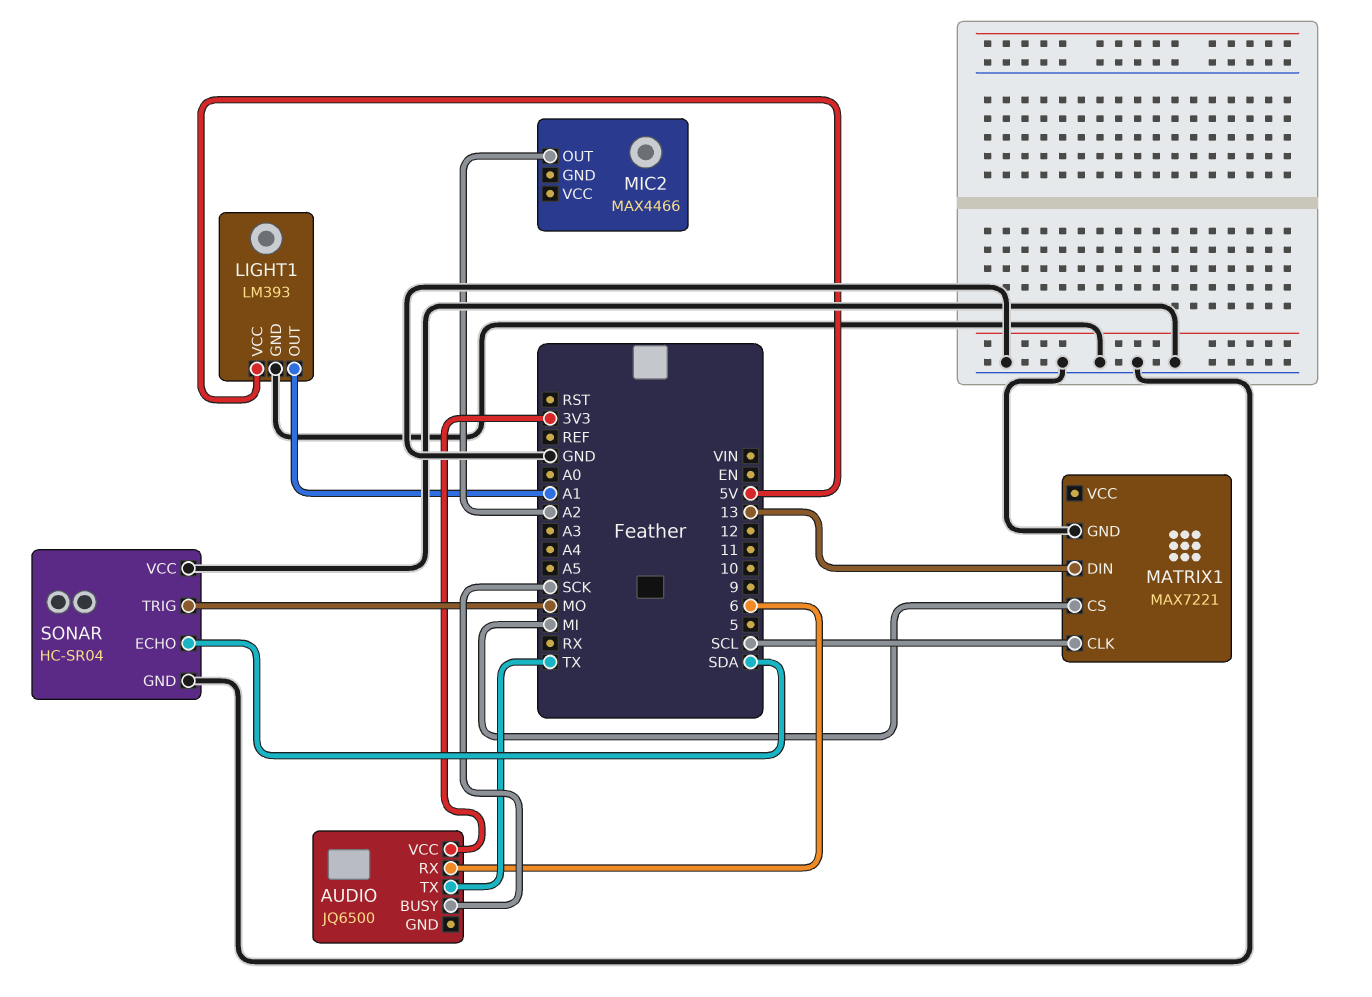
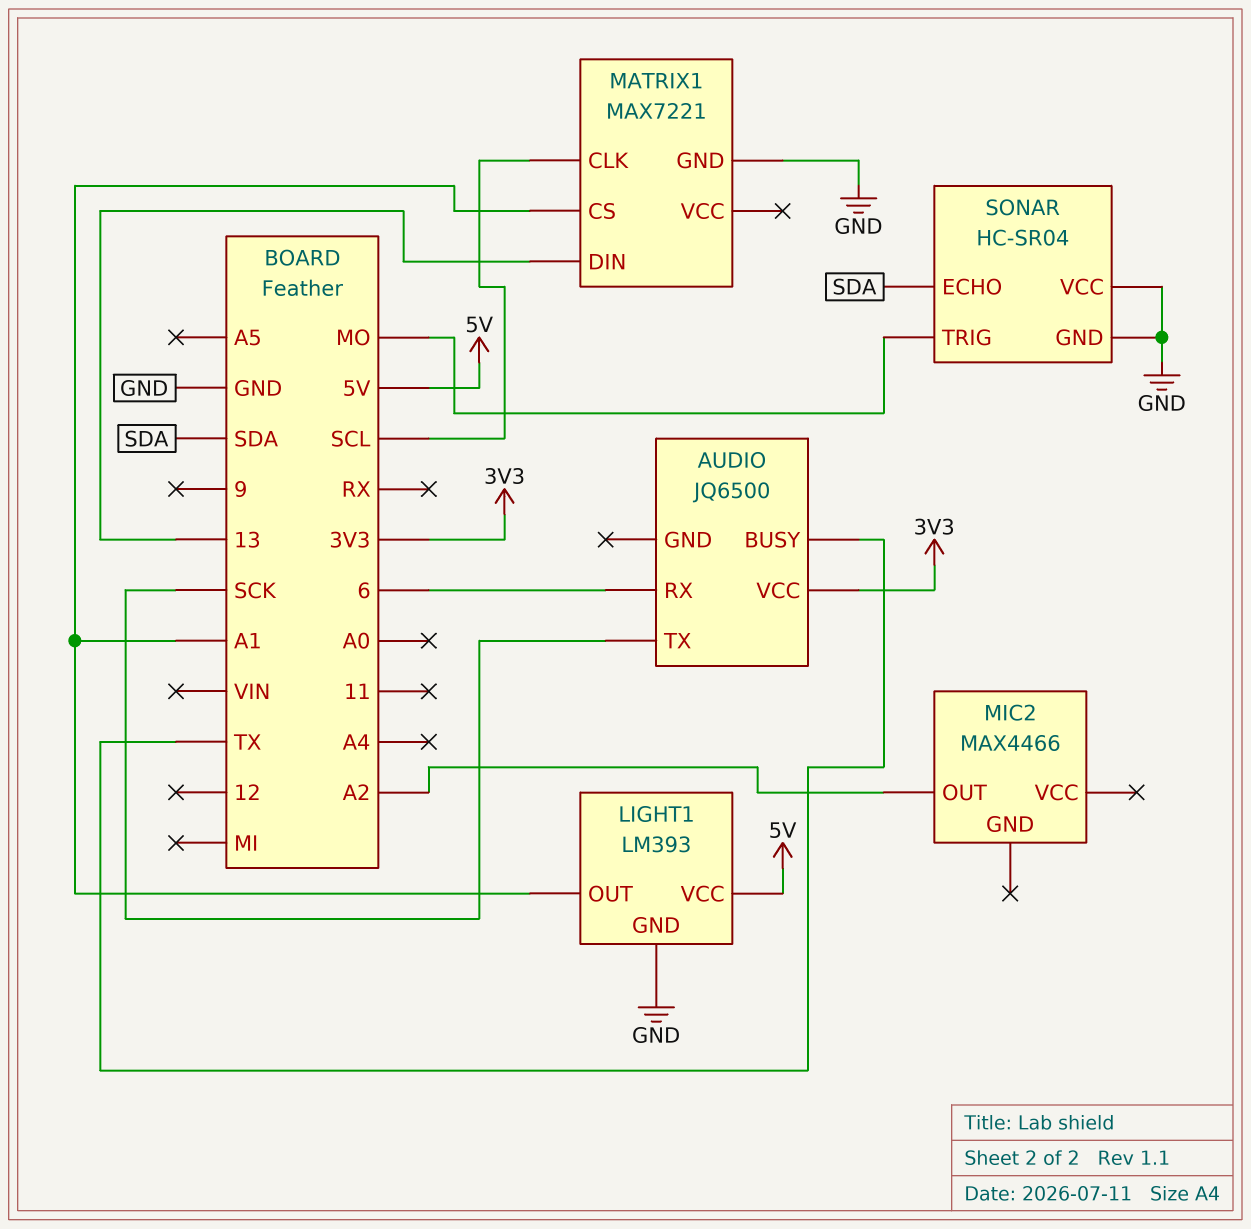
AUDIO pin BUSY: SCK -> TX
AUDIO pin TX: TX -> SCK
MATRIX1 pin CS: MI -> A1

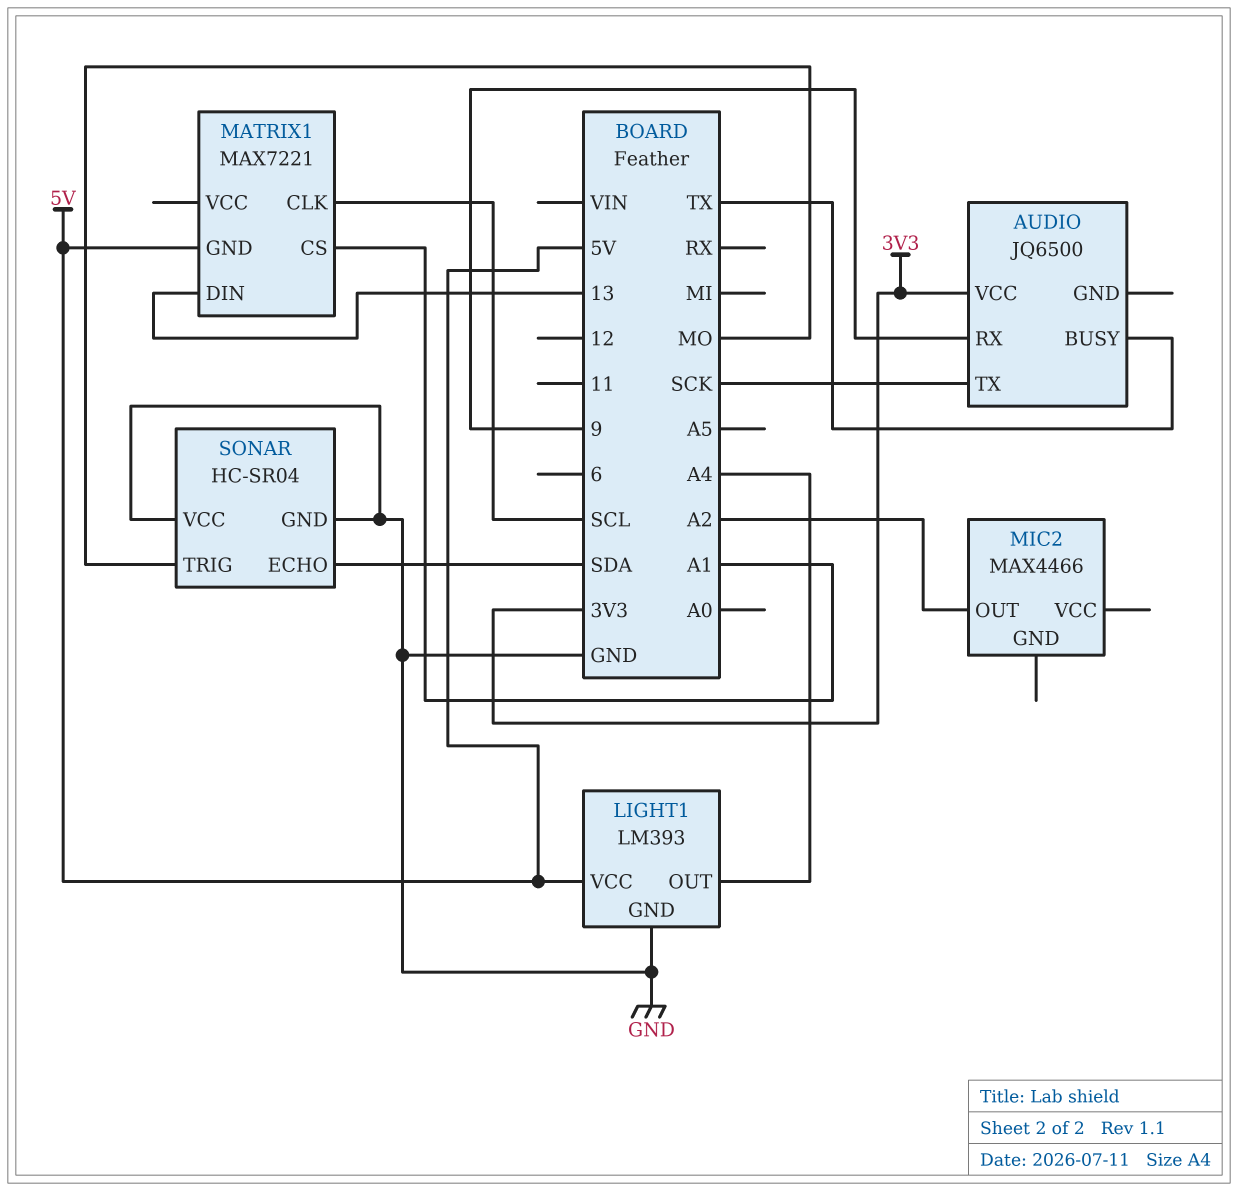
AUDIO pin RX: 6 -> 9
LIGHT1 pin OUT: A1 -> A4
MATRIX1 pin GND: GND -> 5V

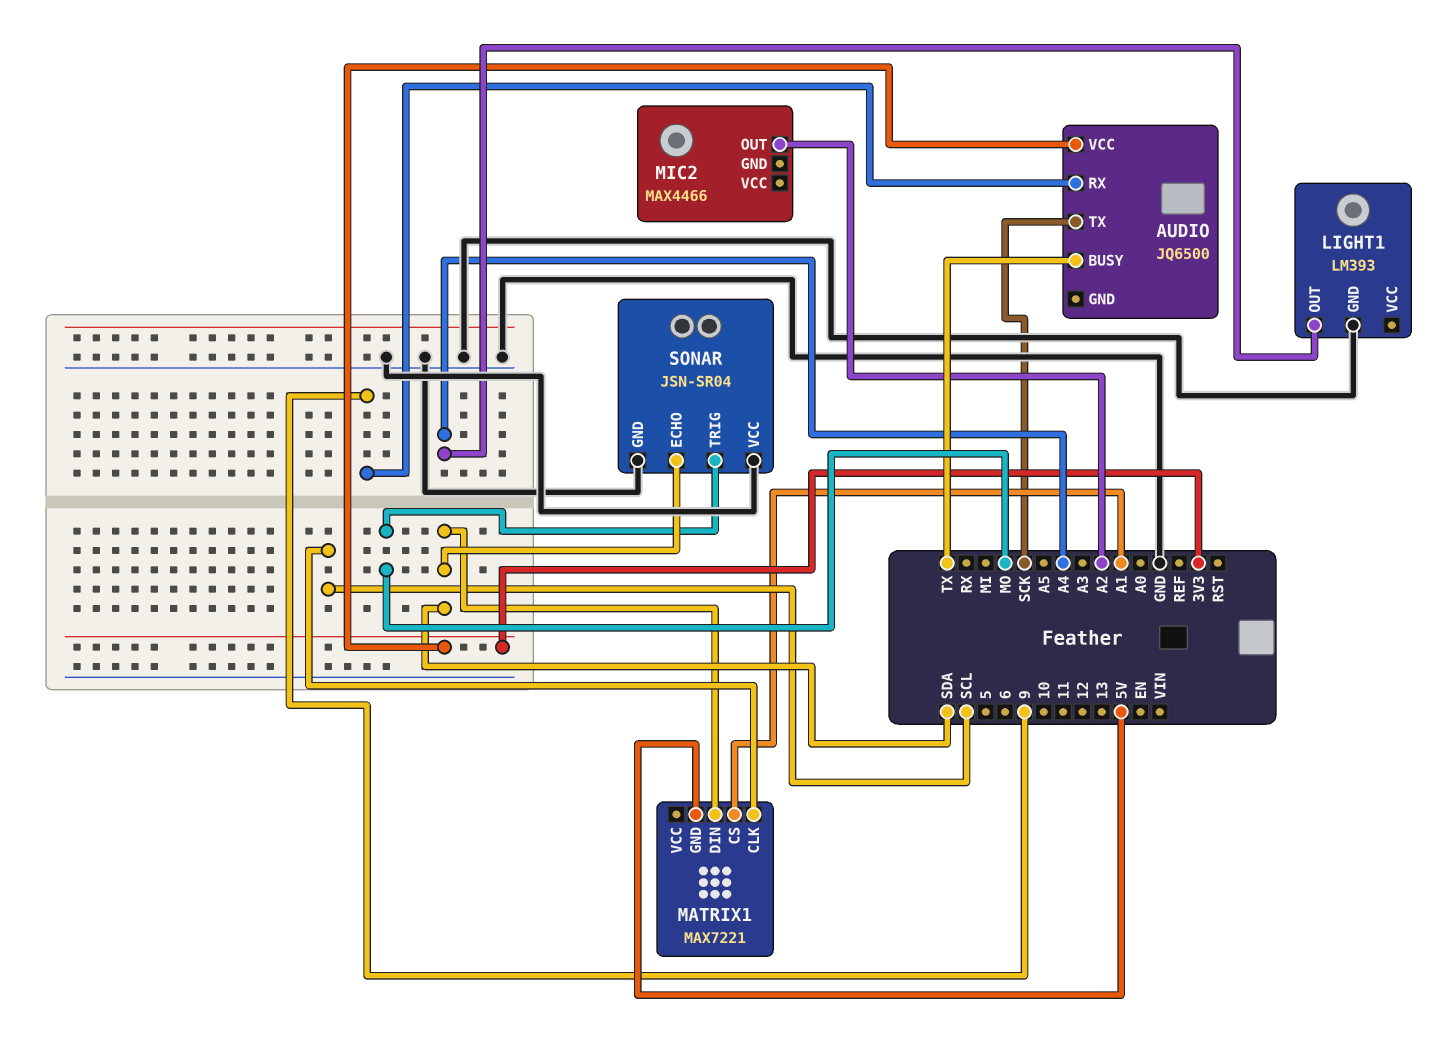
LIGHT1 pin VCC: 5V -> none
MATRIX1 pin DIN: 13 -> SDA
SONAR: HC-SR04 -> JSN-SR04

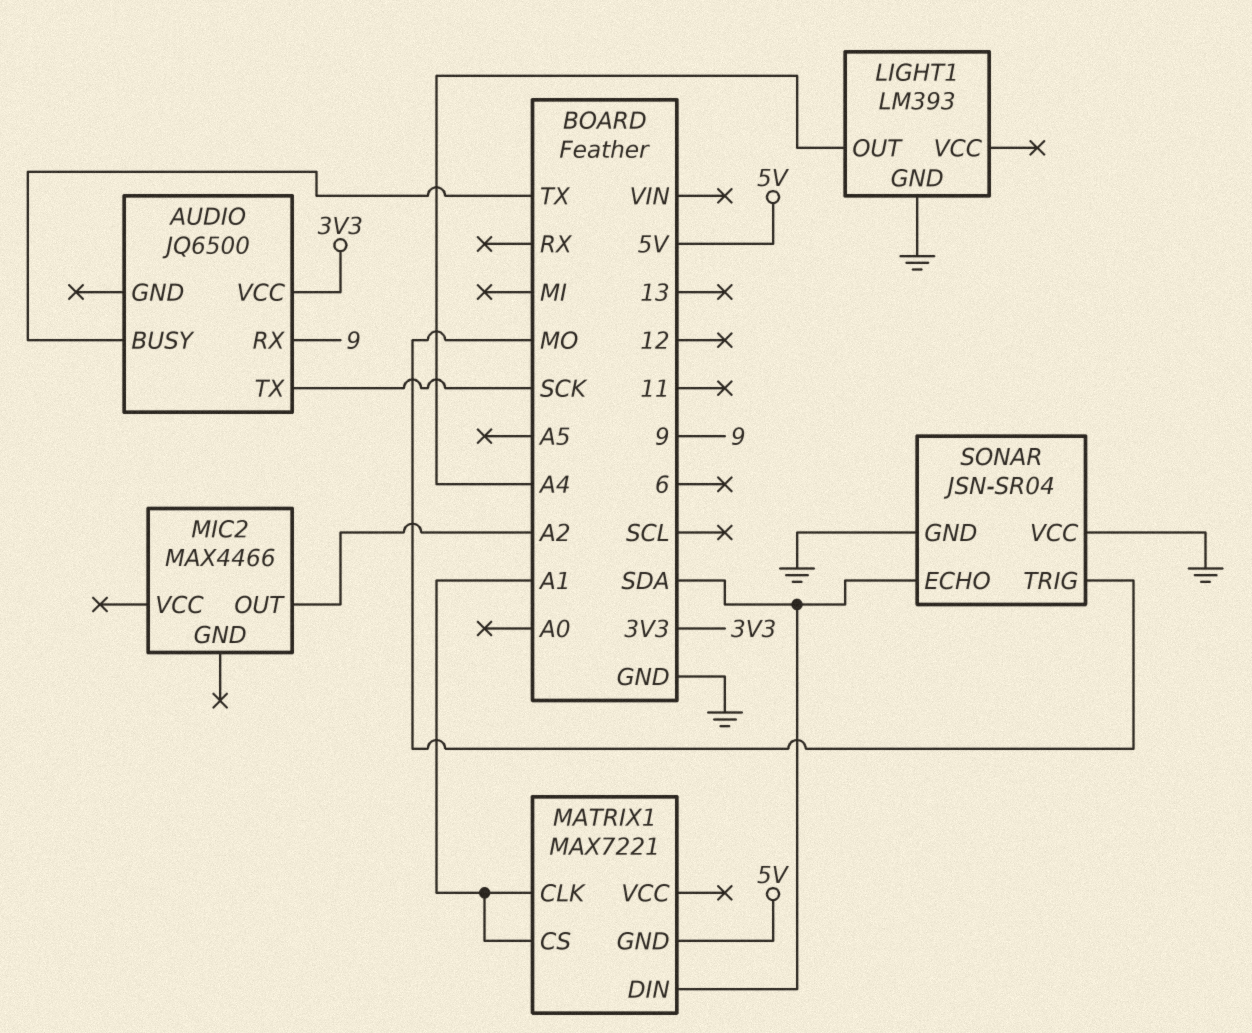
MATRIX1 pin CLK: SCL -> A1

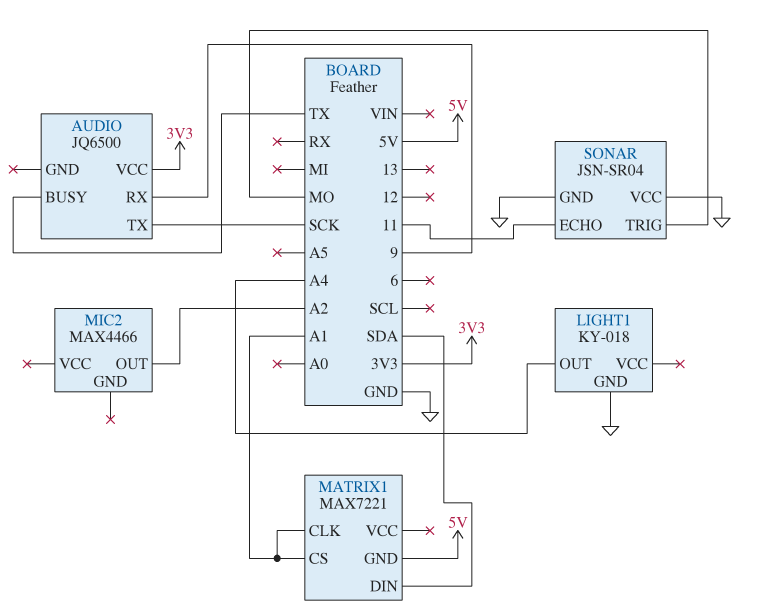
LIGHT1: LM393 -> KY-018
SONAR pin ECHO: SDA -> 11

